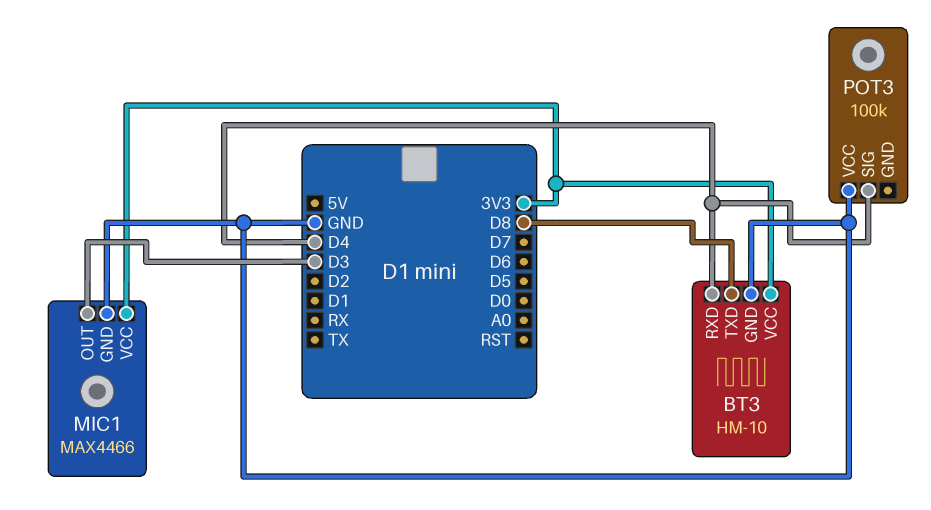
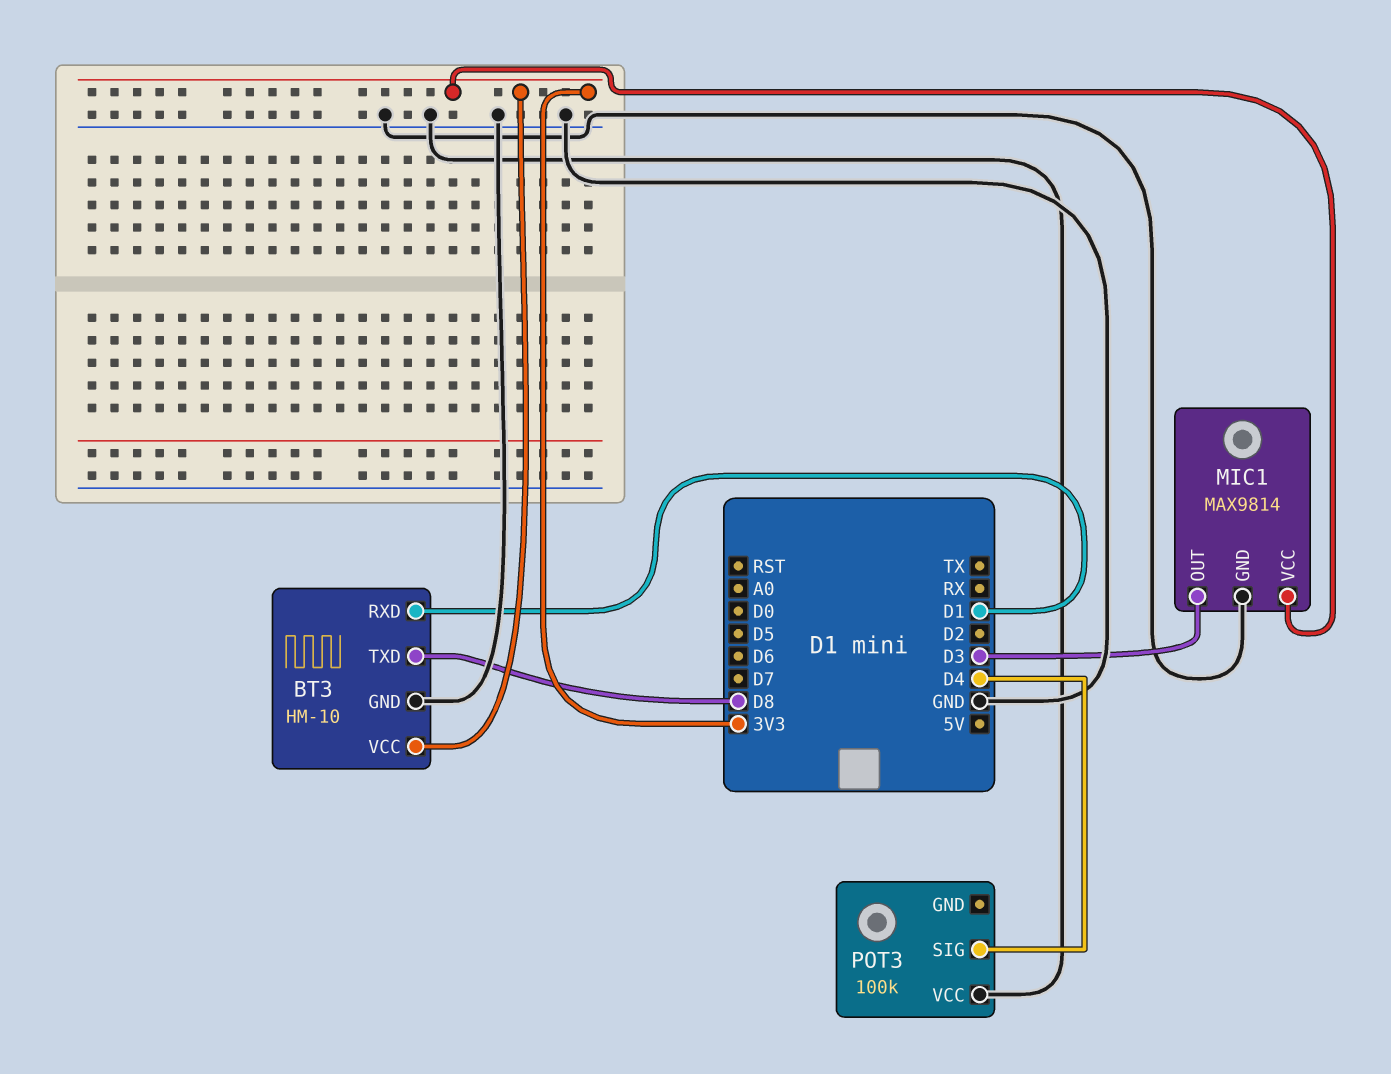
BT3 pin RXD: D4 -> D1
MIC1: MAX4466 -> MAX9814

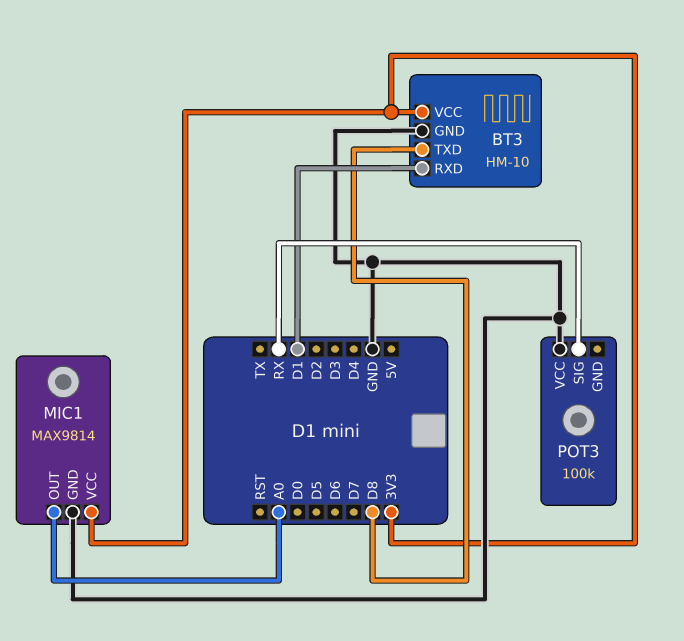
MIC1 pin OUT: D3 -> A0
POT3 pin SIG: D4 -> RX

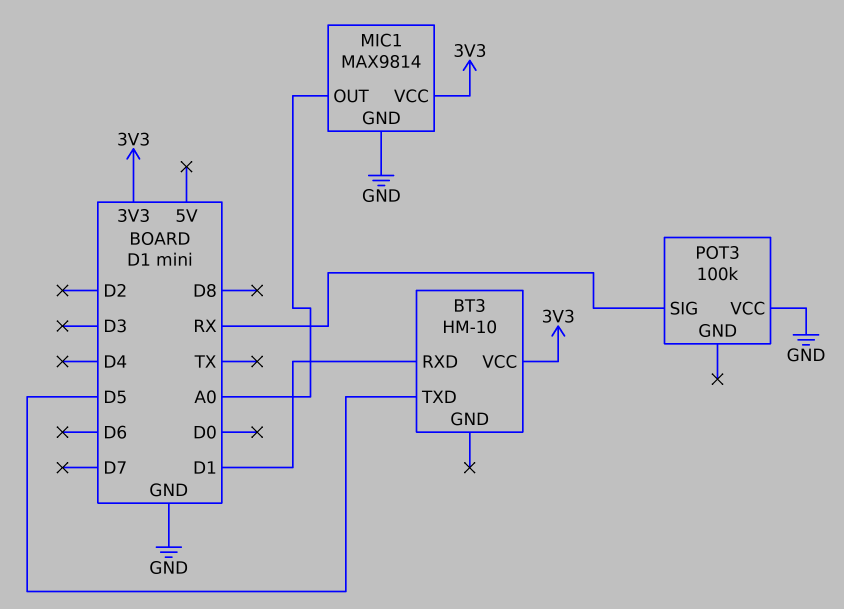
BT3 pin GND: GND -> none
BT3 pin TXD: D8 -> D5

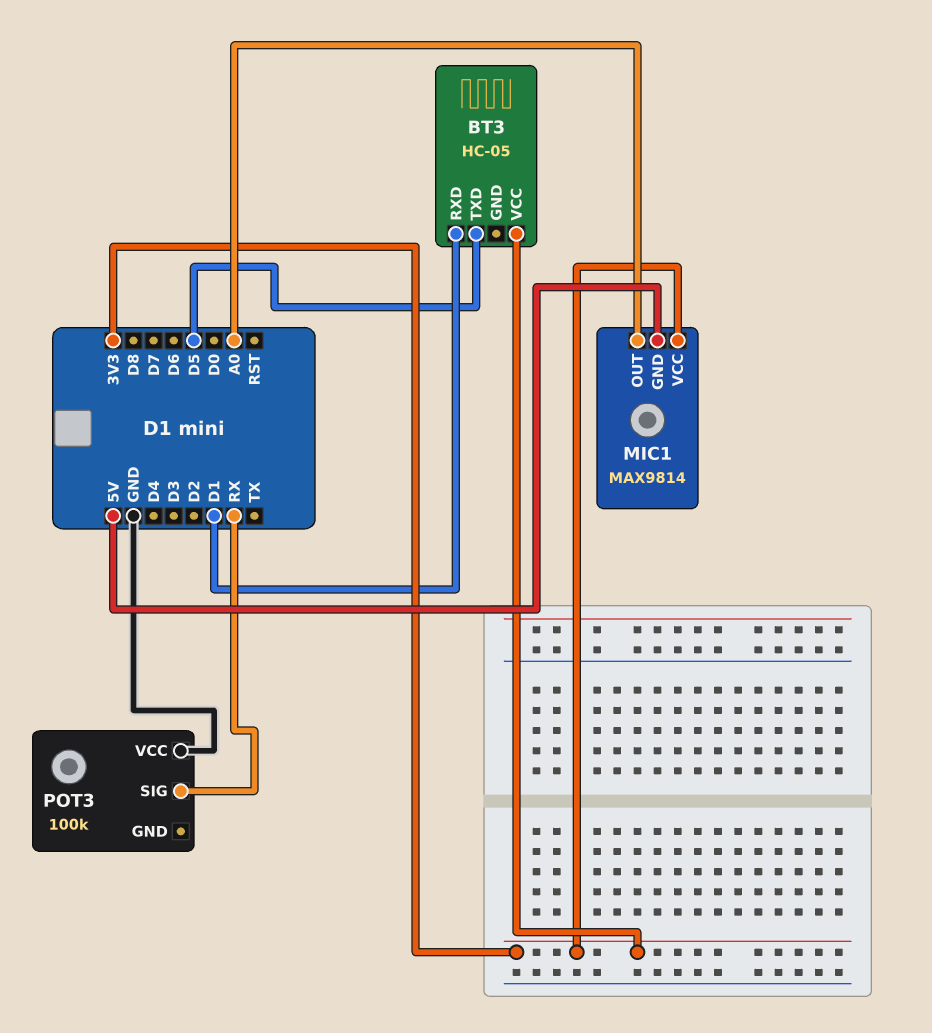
BT3: HM-10 -> HC-05
MIC1 pin GND: GND -> 5V

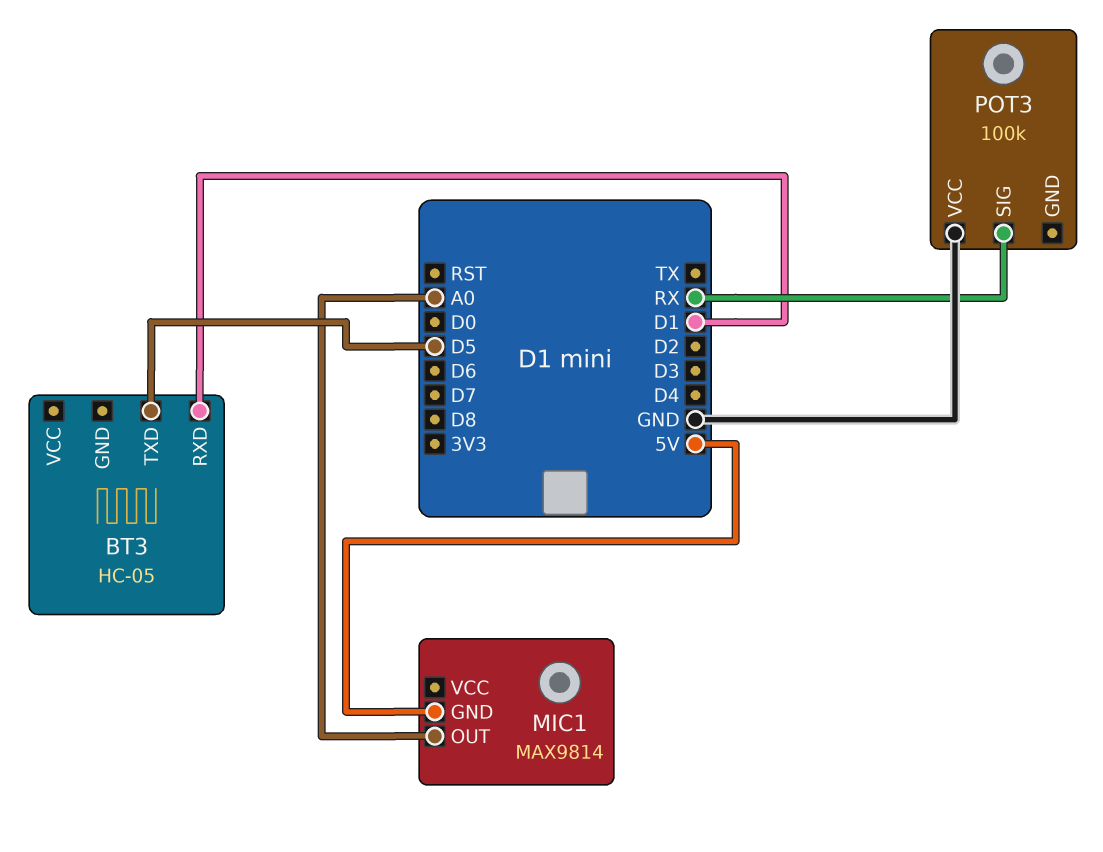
BT3 pin VCC: 3V3 -> none
MIC1 pin VCC: 3V3 -> none

